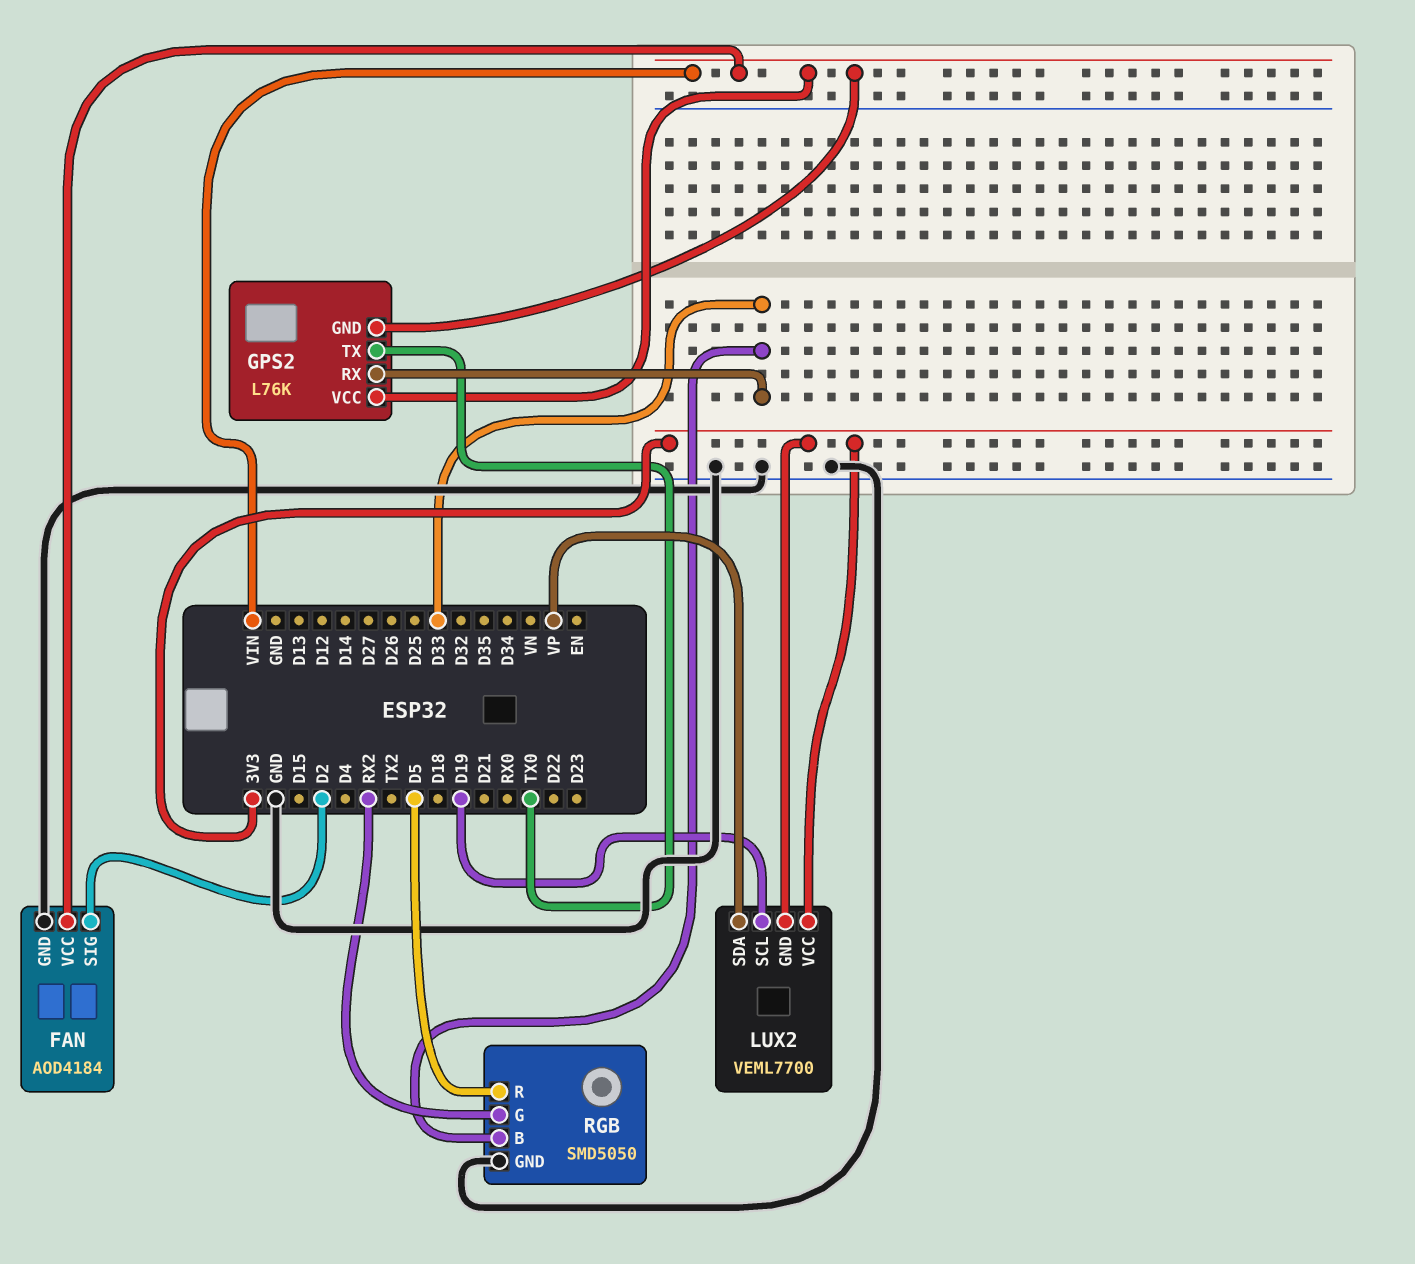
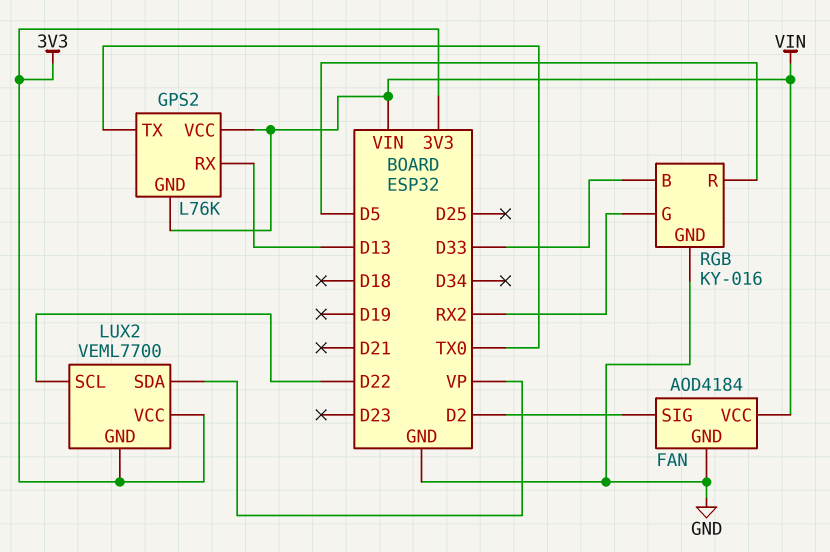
GPS2 pin RX: D33 -> D13
LUX2 pin SCL: D19 -> D22
RGB: SMD5050 -> KY-016

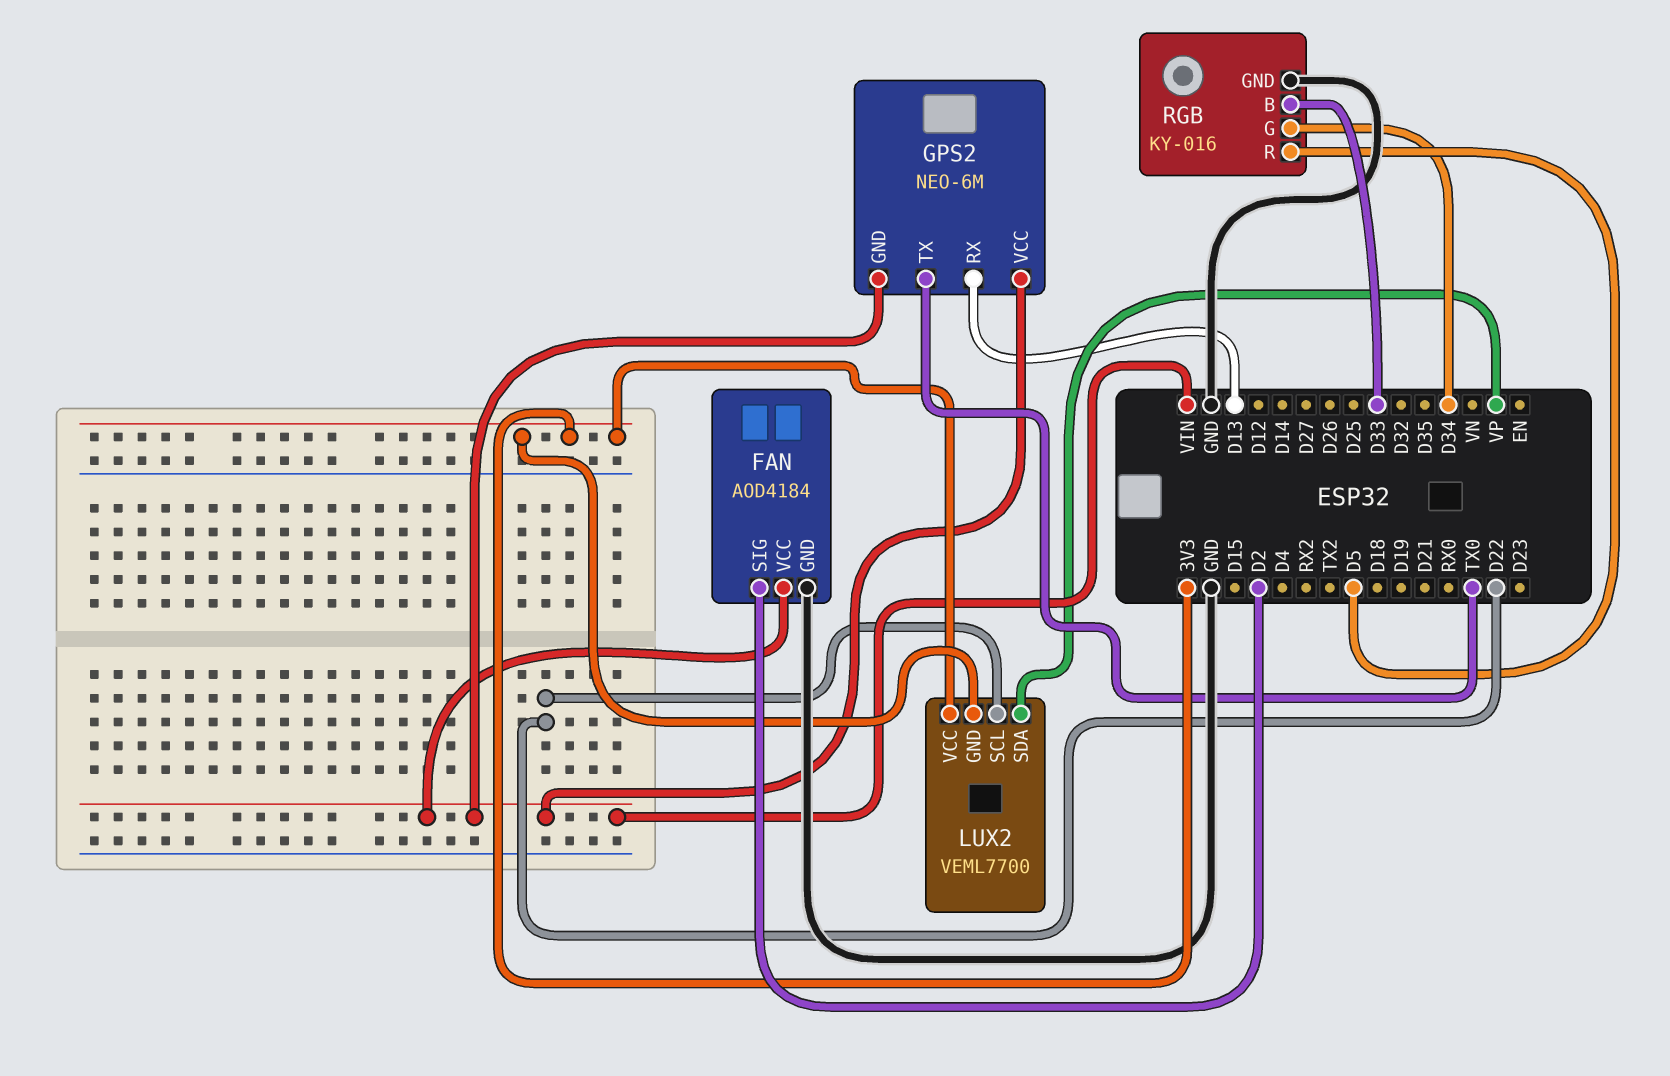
GPS2: L76K -> NEO-6M
RGB pin G: RX2 -> D34

